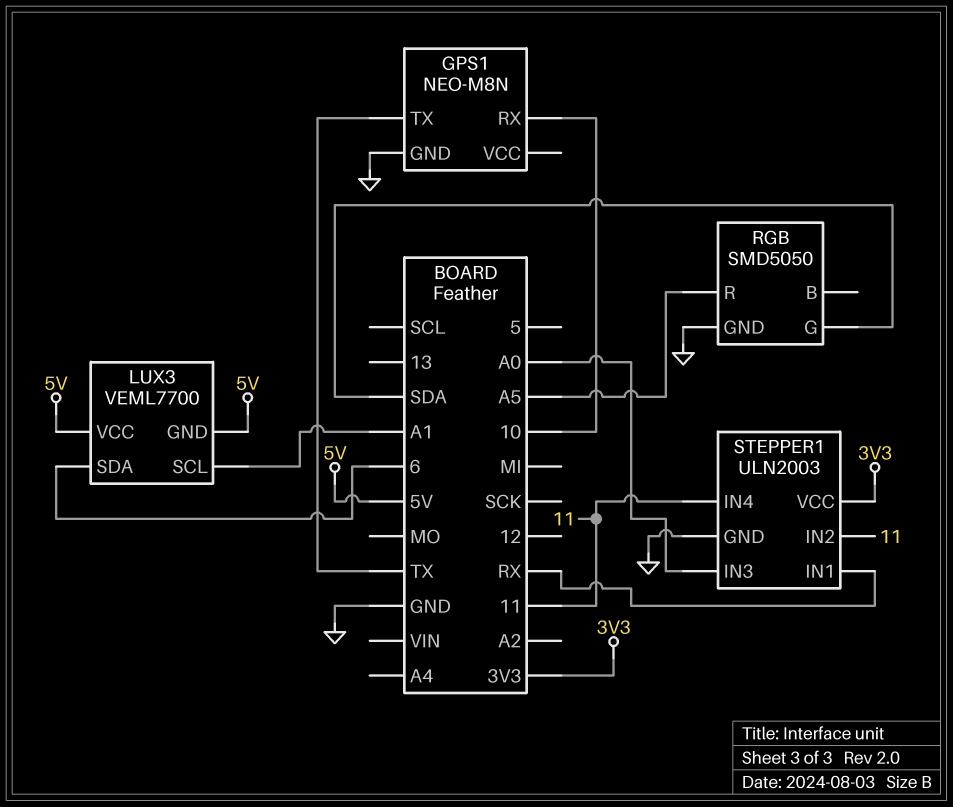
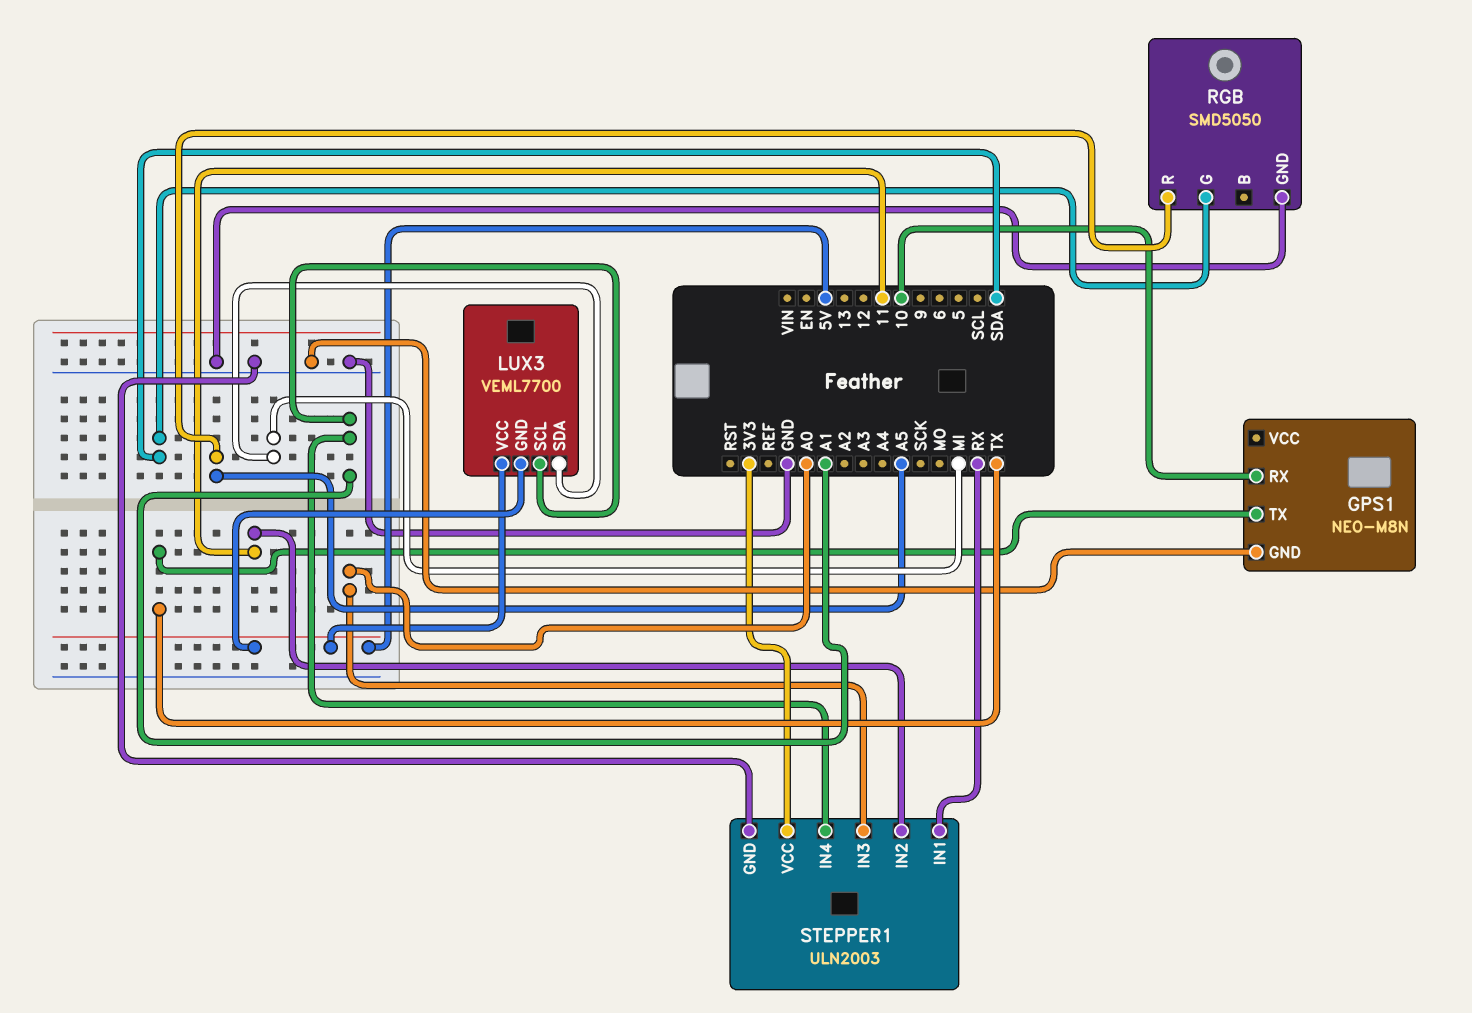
LUX3 pin SDA: 6 -> MI
STEPPER1 pin IN4: 11 -> A1

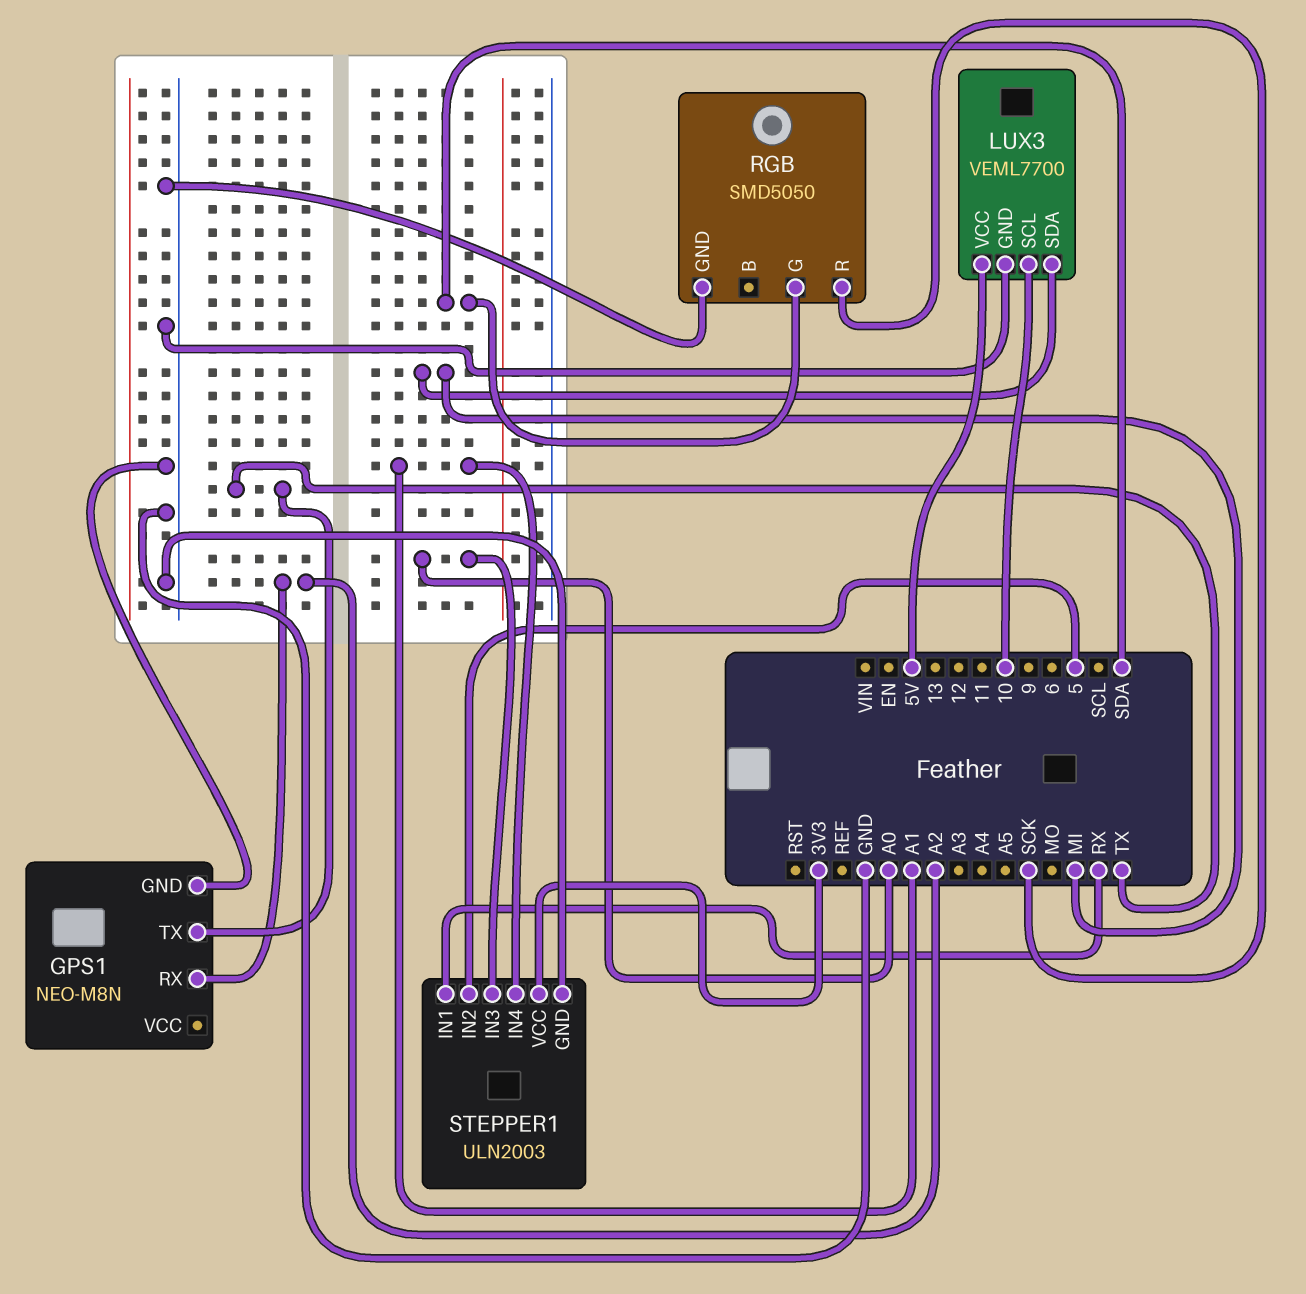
GPS1 pin RX: 10 -> A2
LUX3 pin GND: 5V -> GND
LUX3 pin SCL: A1 -> 10
RGB pin R: A5 -> SCK
STEPPER1 pin IN2: 11 -> 5

